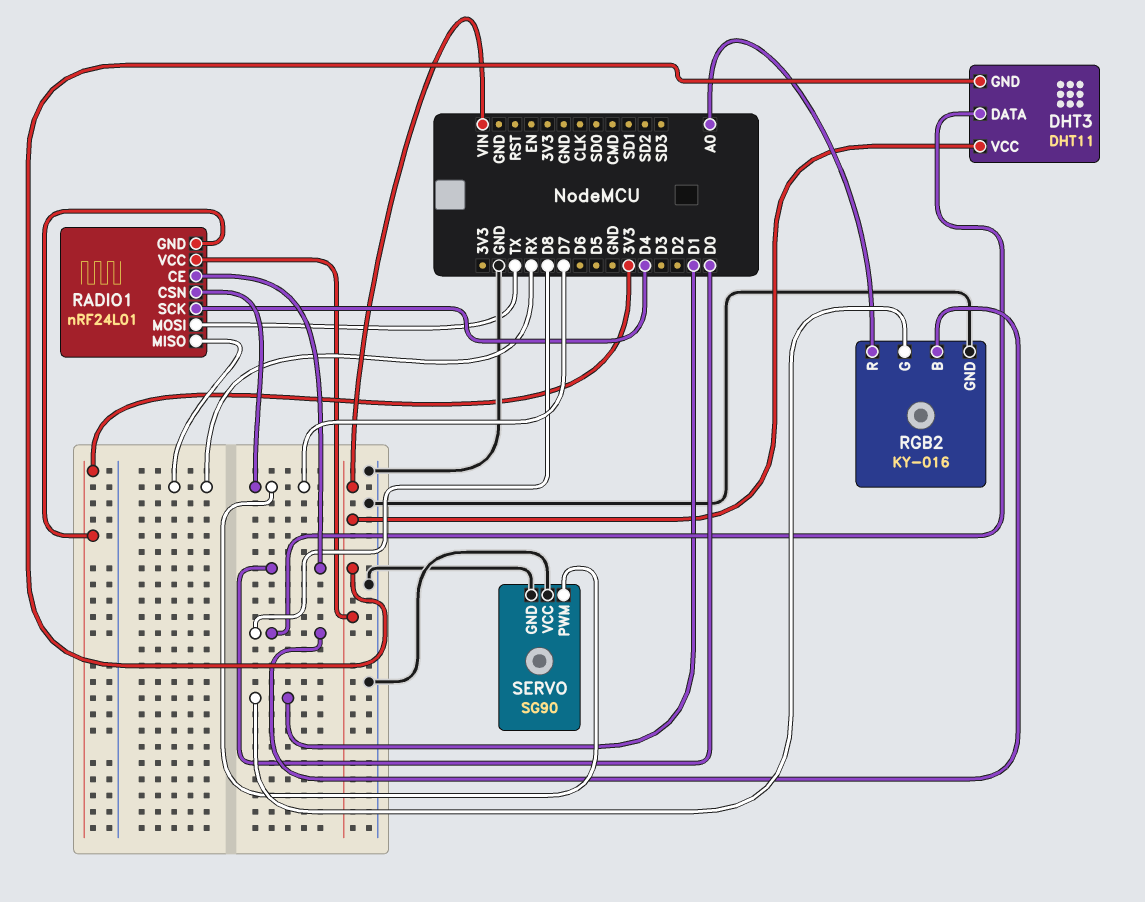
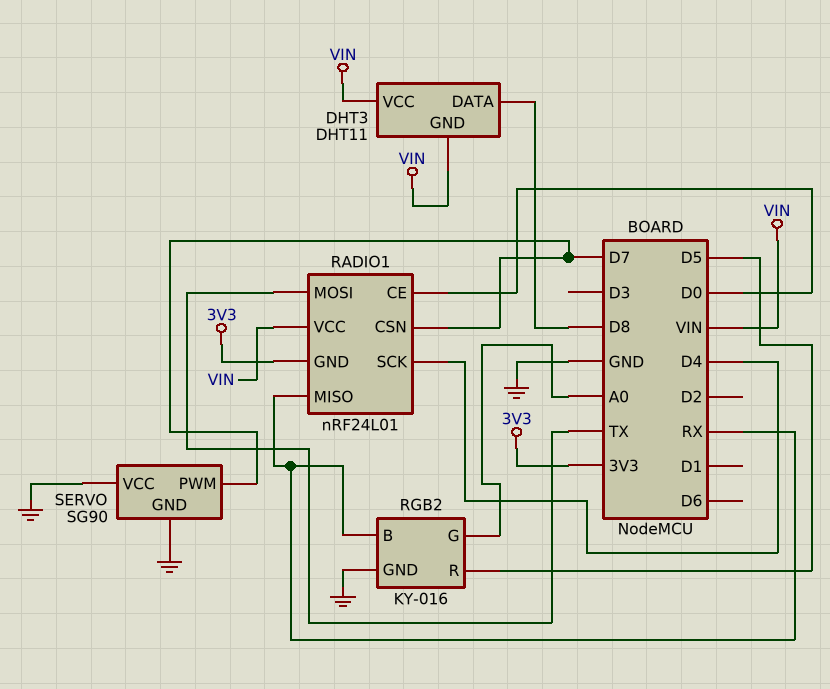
RGB2 pin B: D8 -> RX
RGB2 pin G: D1 -> A0
RGB2 pin R: A0 -> D5

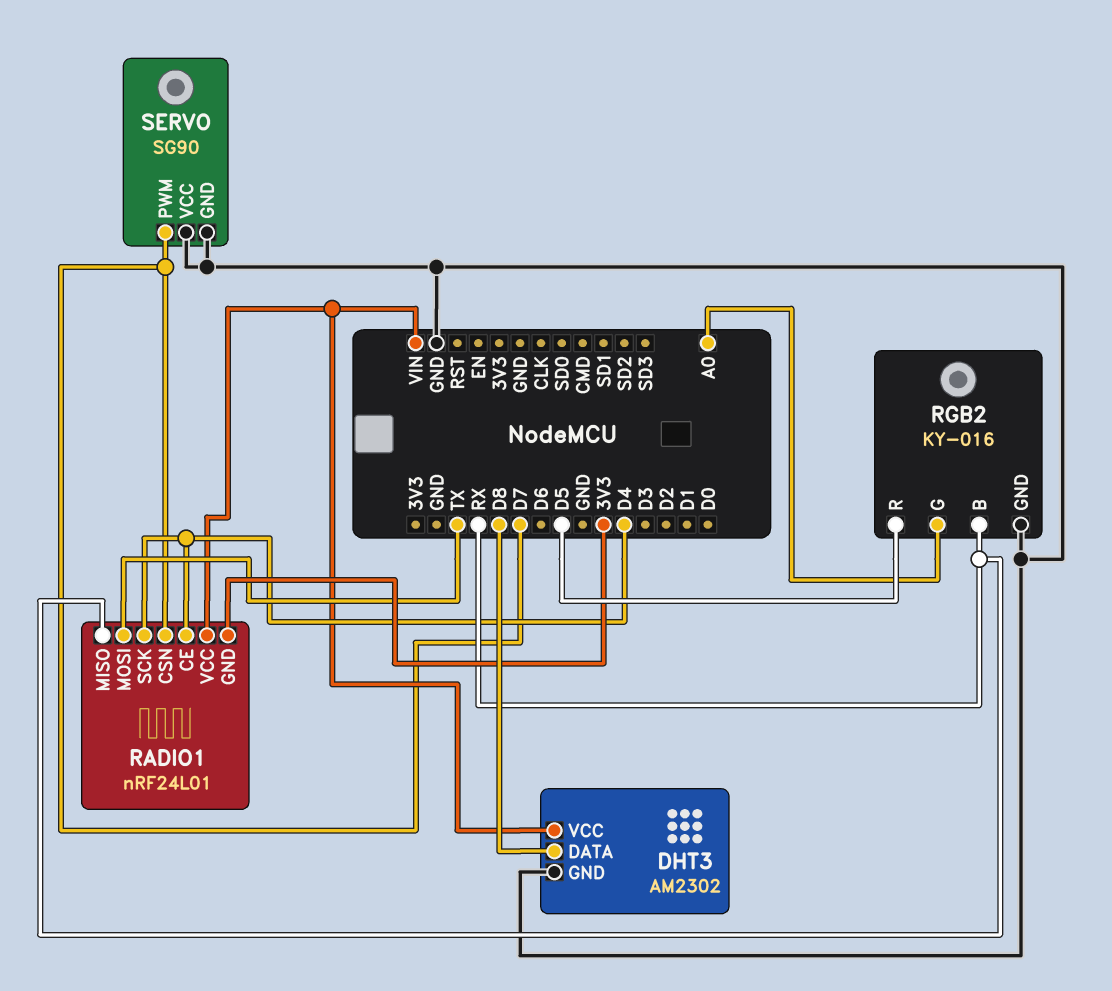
DHT3: DHT11 -> AM2302
DHT3 pin GND: VIN -> GND
RADIO1 pin CE: D0 -> D4

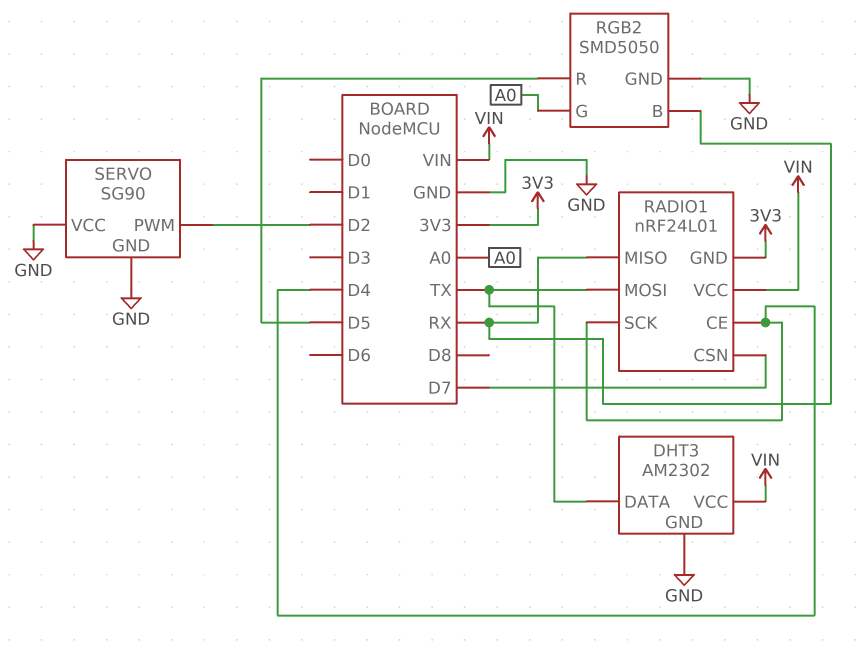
DHT3 pin DATA: D8 -> TX
RGB2: KY-016 -> SMD5050
SERVO pin PWM: D7 -> D2

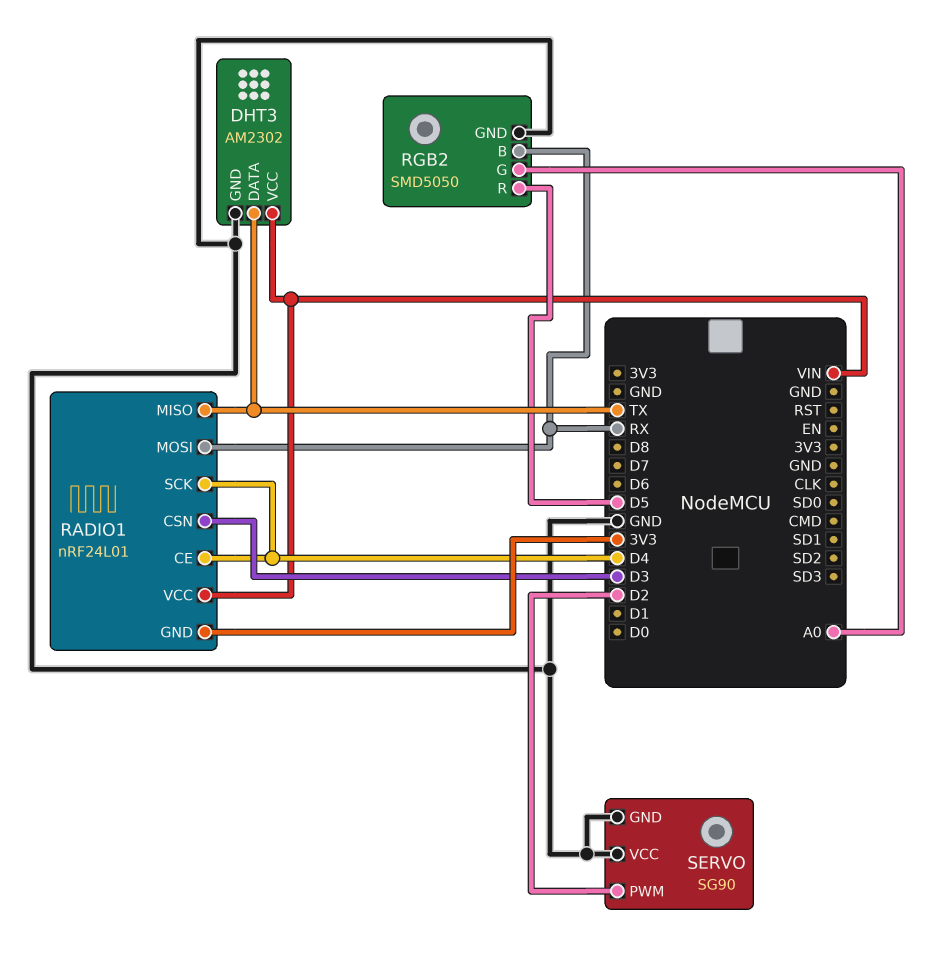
RADIO1 pin CSN: D7 -> D3
RADIO1 pin MISO: RX -> TX
RADIO1 pin MOSI: TX -> RX

